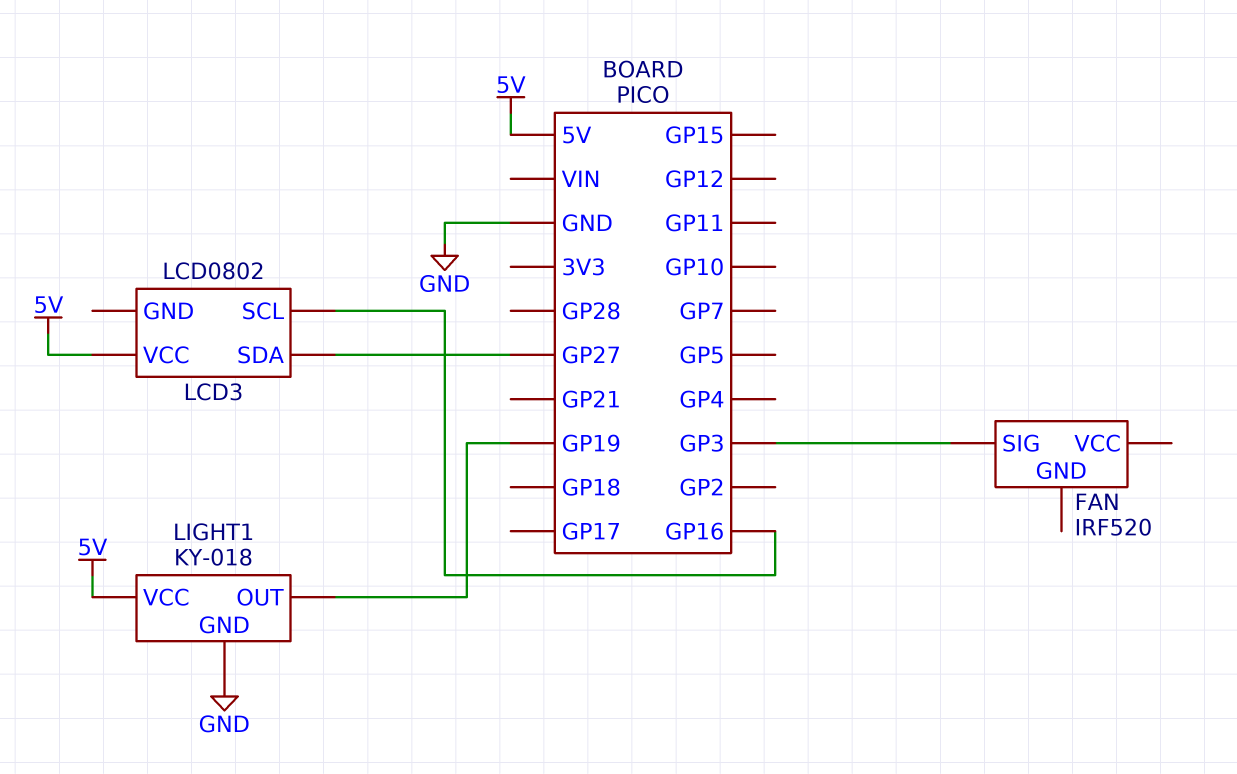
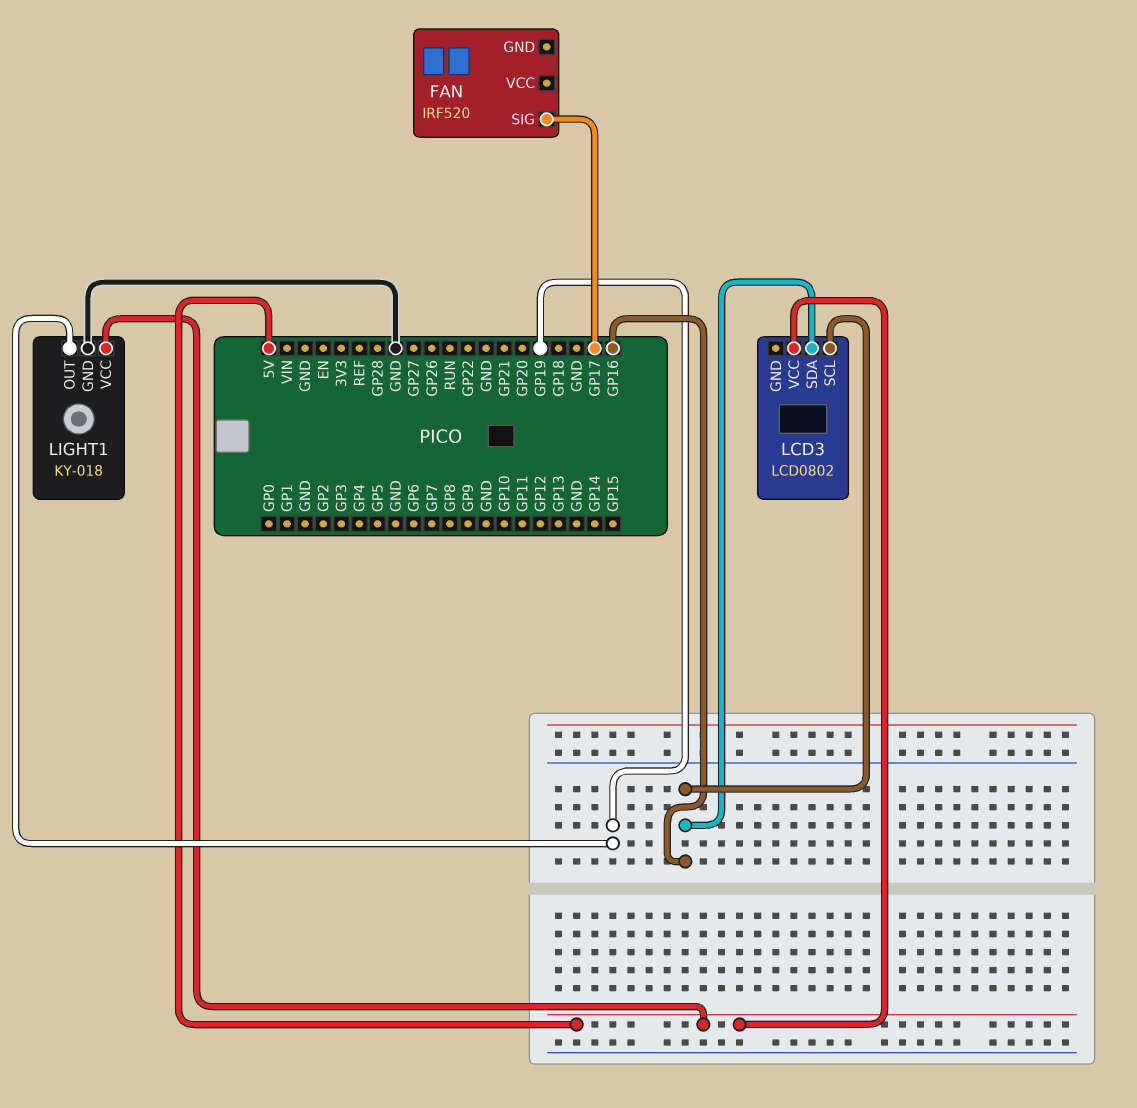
FAN pin SIG: GP3 -> GP17
LCD3 pin SDA: GP27 -> GP16

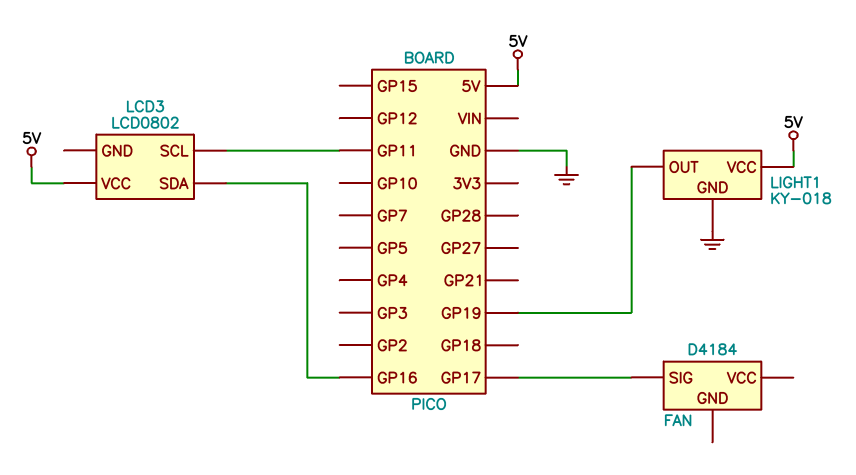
FAN: IRF520 -> D4184
LCD3 pin SCL: GP16 -> GP11

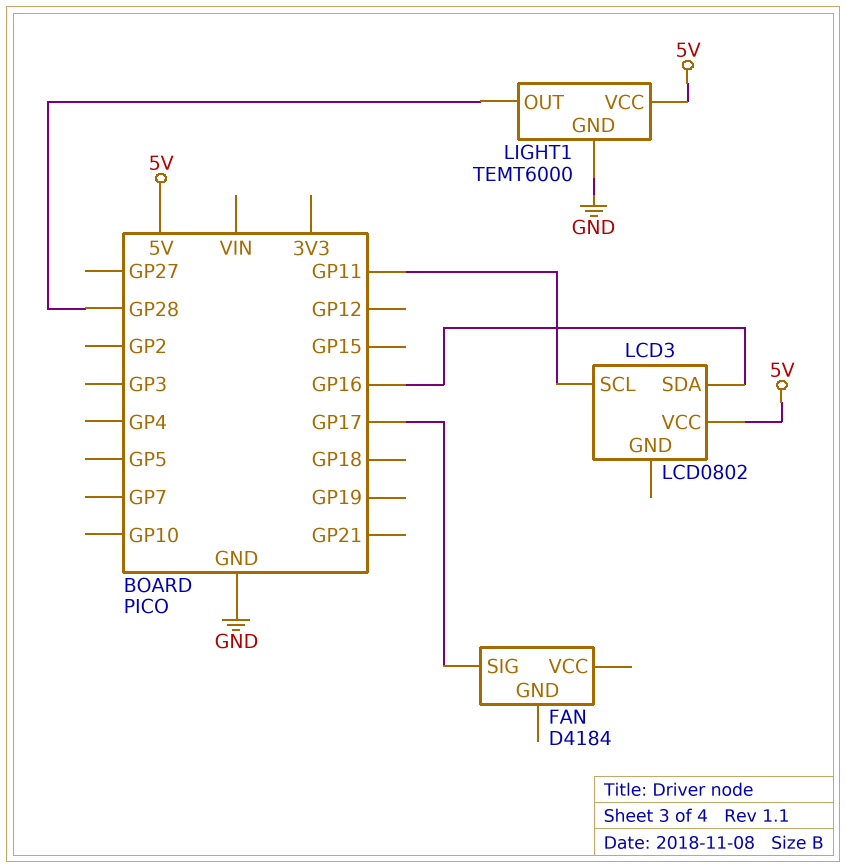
LIGHT1: KY-018 -> TEMT6000
LIGHT1 pin OUT: GP19 -> GP28

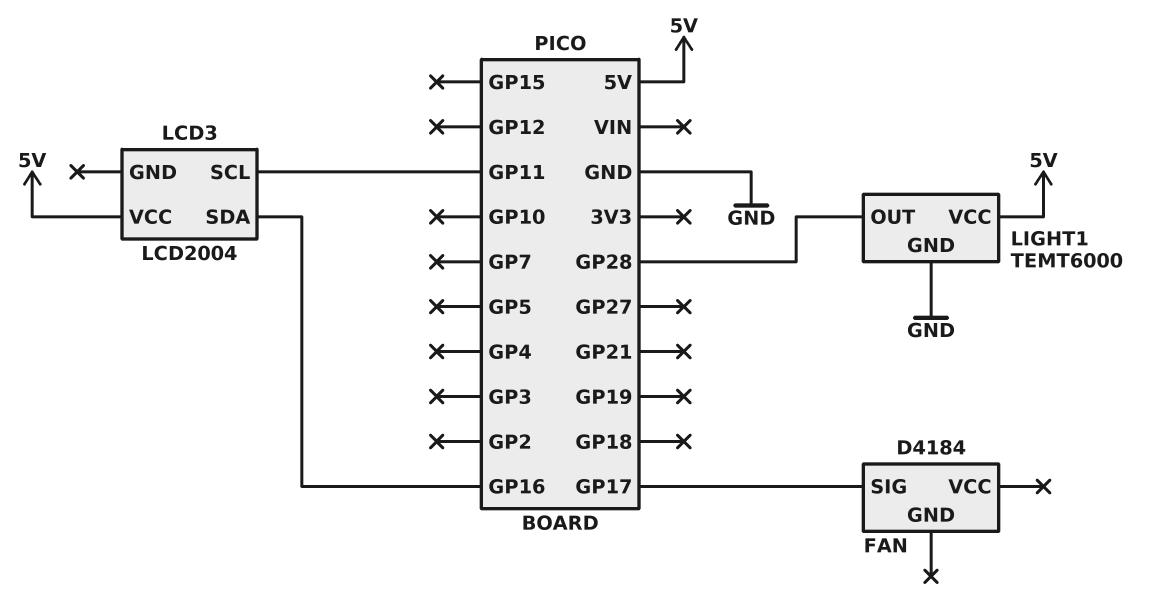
LCD3: LCD0802 -> LCD2004

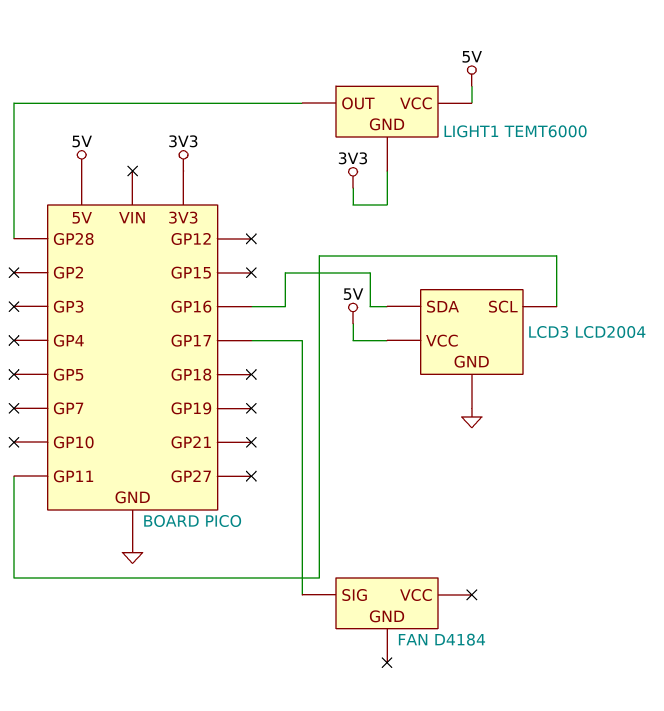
LCD3 pin GND: none -> GND
LIGHT1 pin GND: GND -> 3V3

